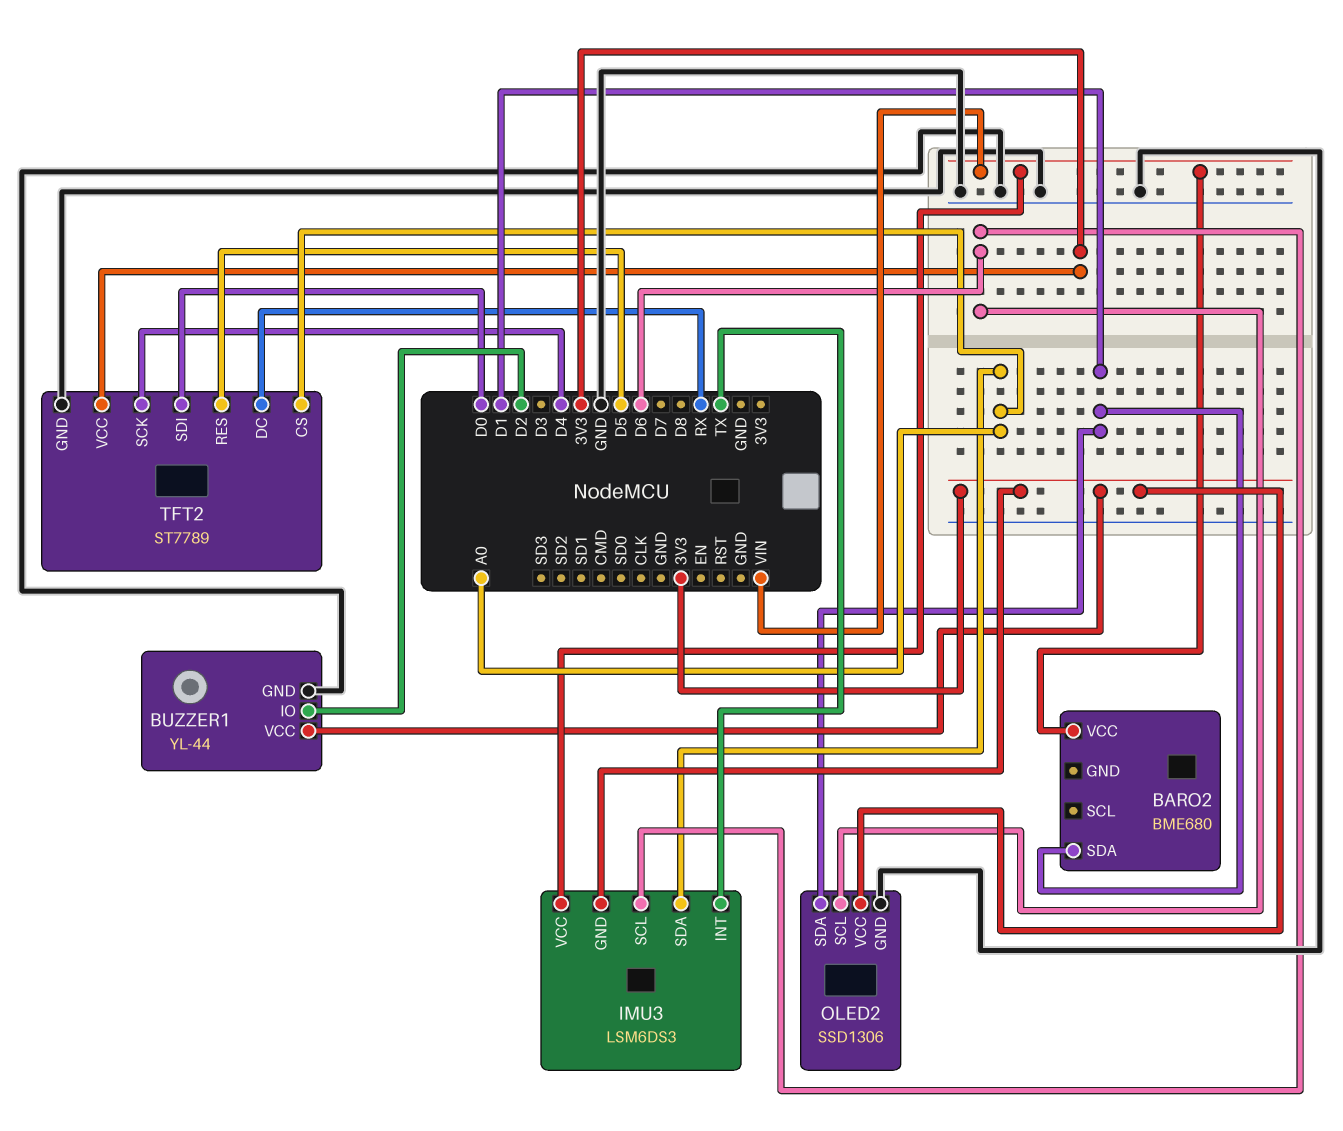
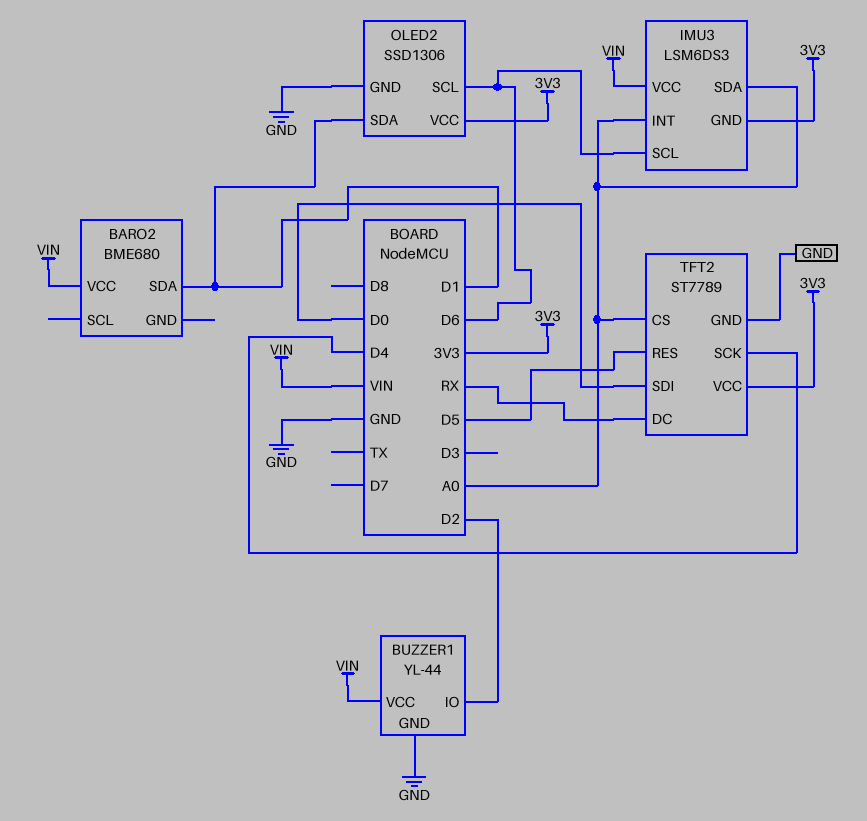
BUZZER1 pin VCC: 3V3 -> VIN
IMU3 pin INT: TX -> A0

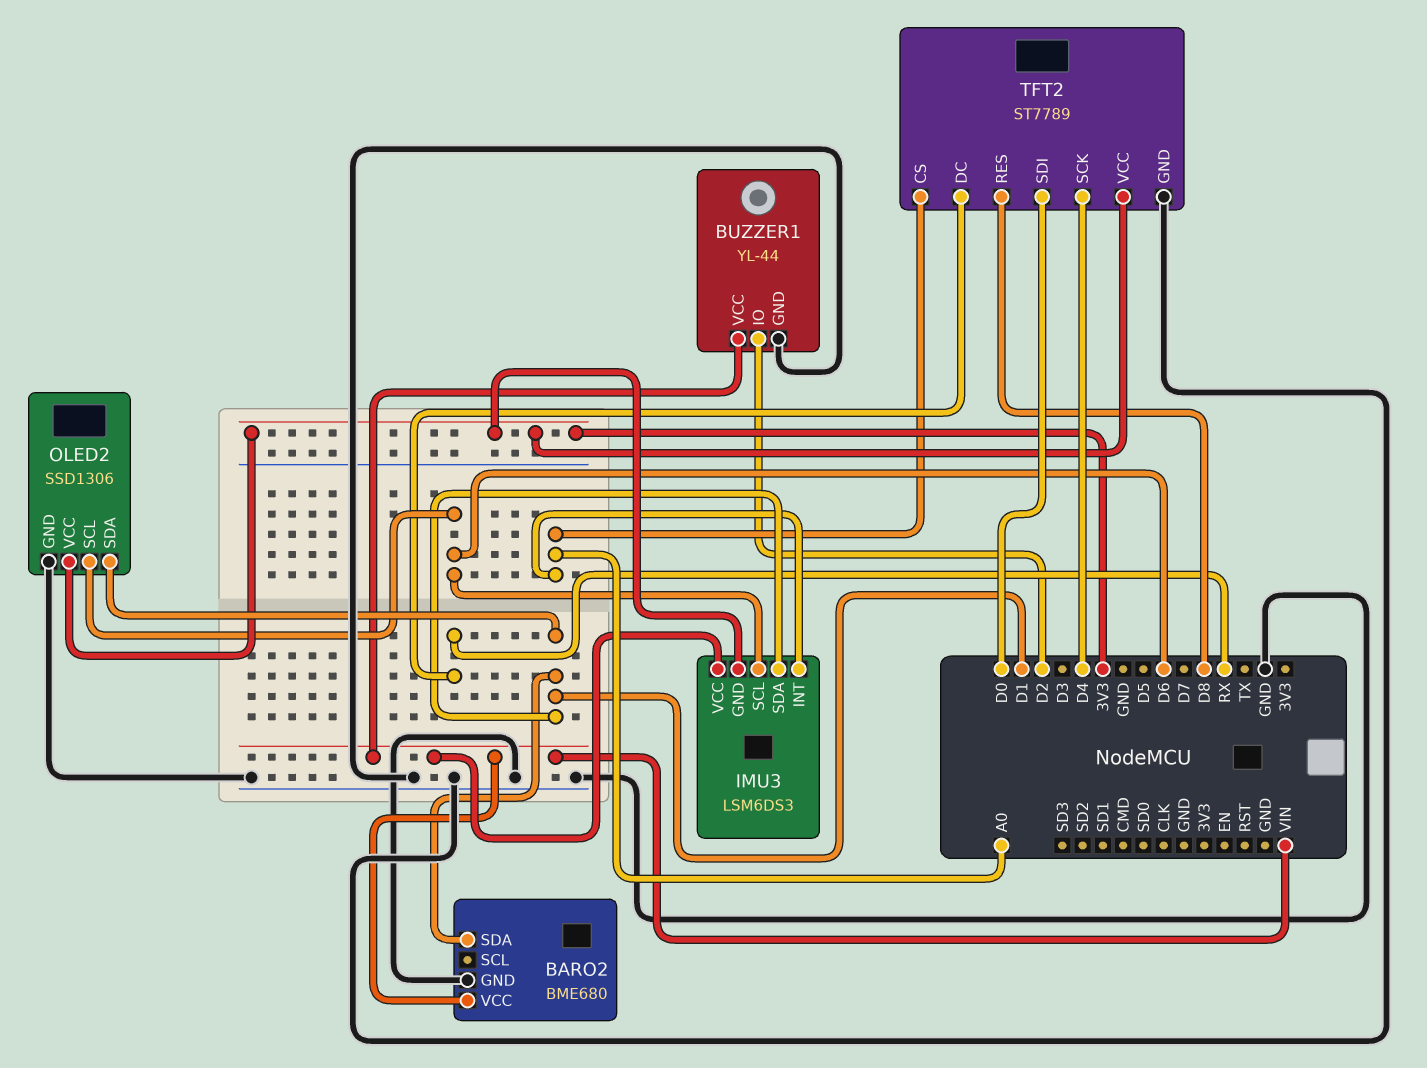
BARO2 pin GND: none -> GND
IMU3 pin SDA: A0 -> D1
TFT2 pin RES: D5 -> D8

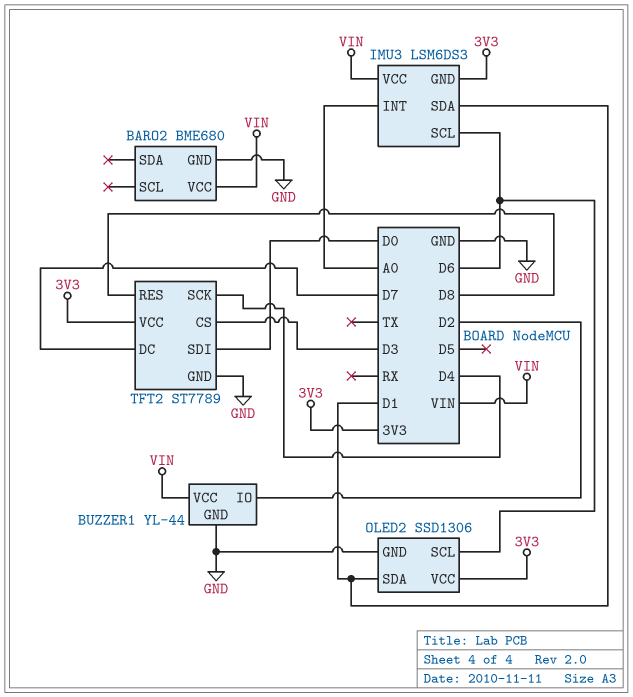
BARO2 pin SDA: D1 -> none
TFT2 pin CS: A0 -> D3
TFT2 pin DC: RX -> D7

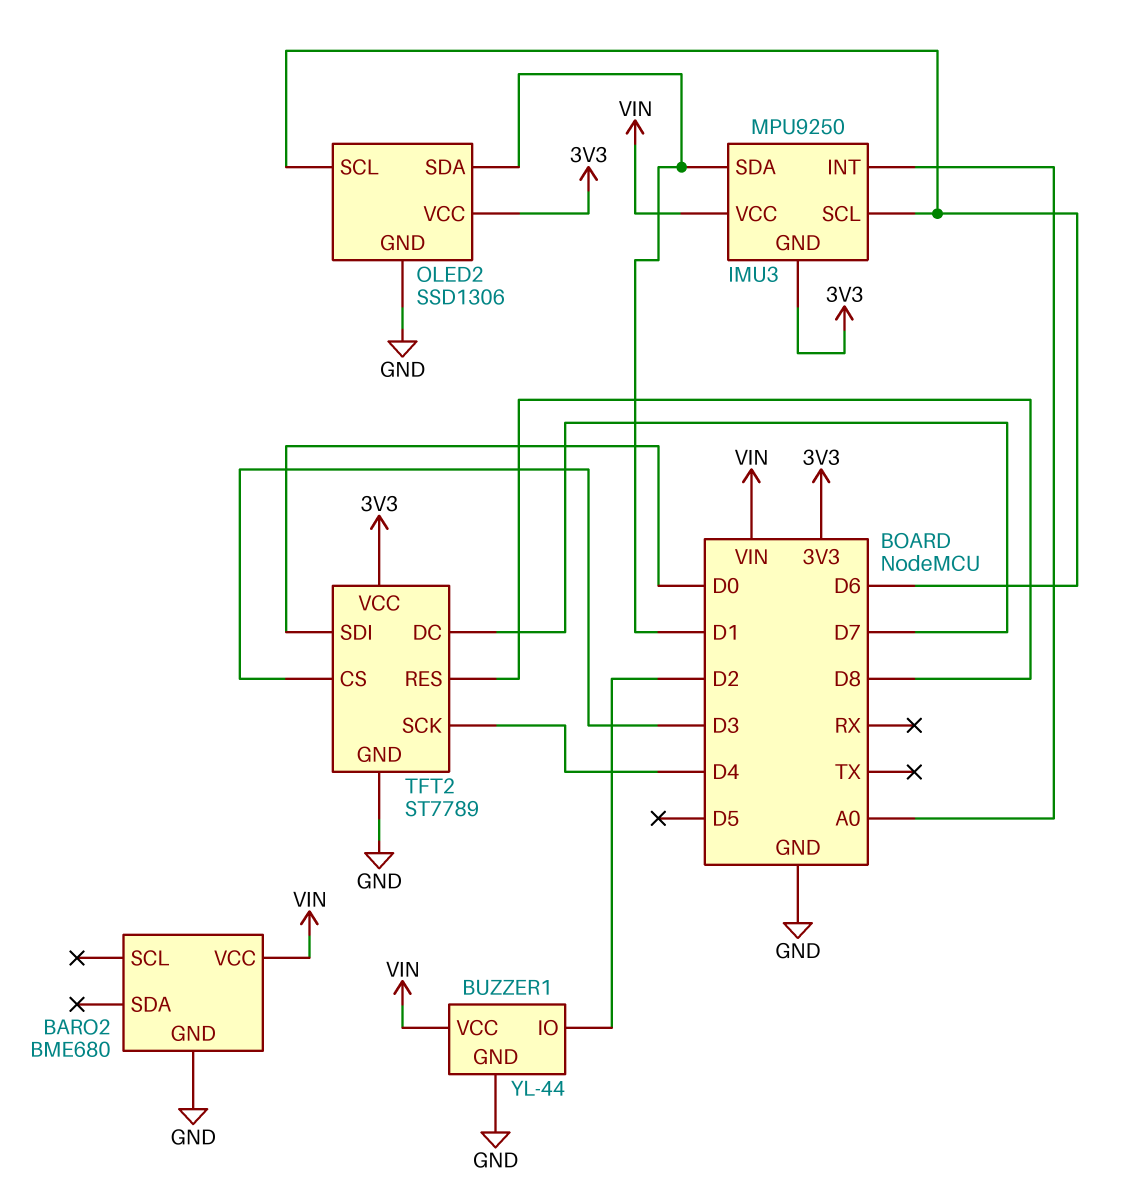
IMU3: LSM6DS3 -> MPU9250

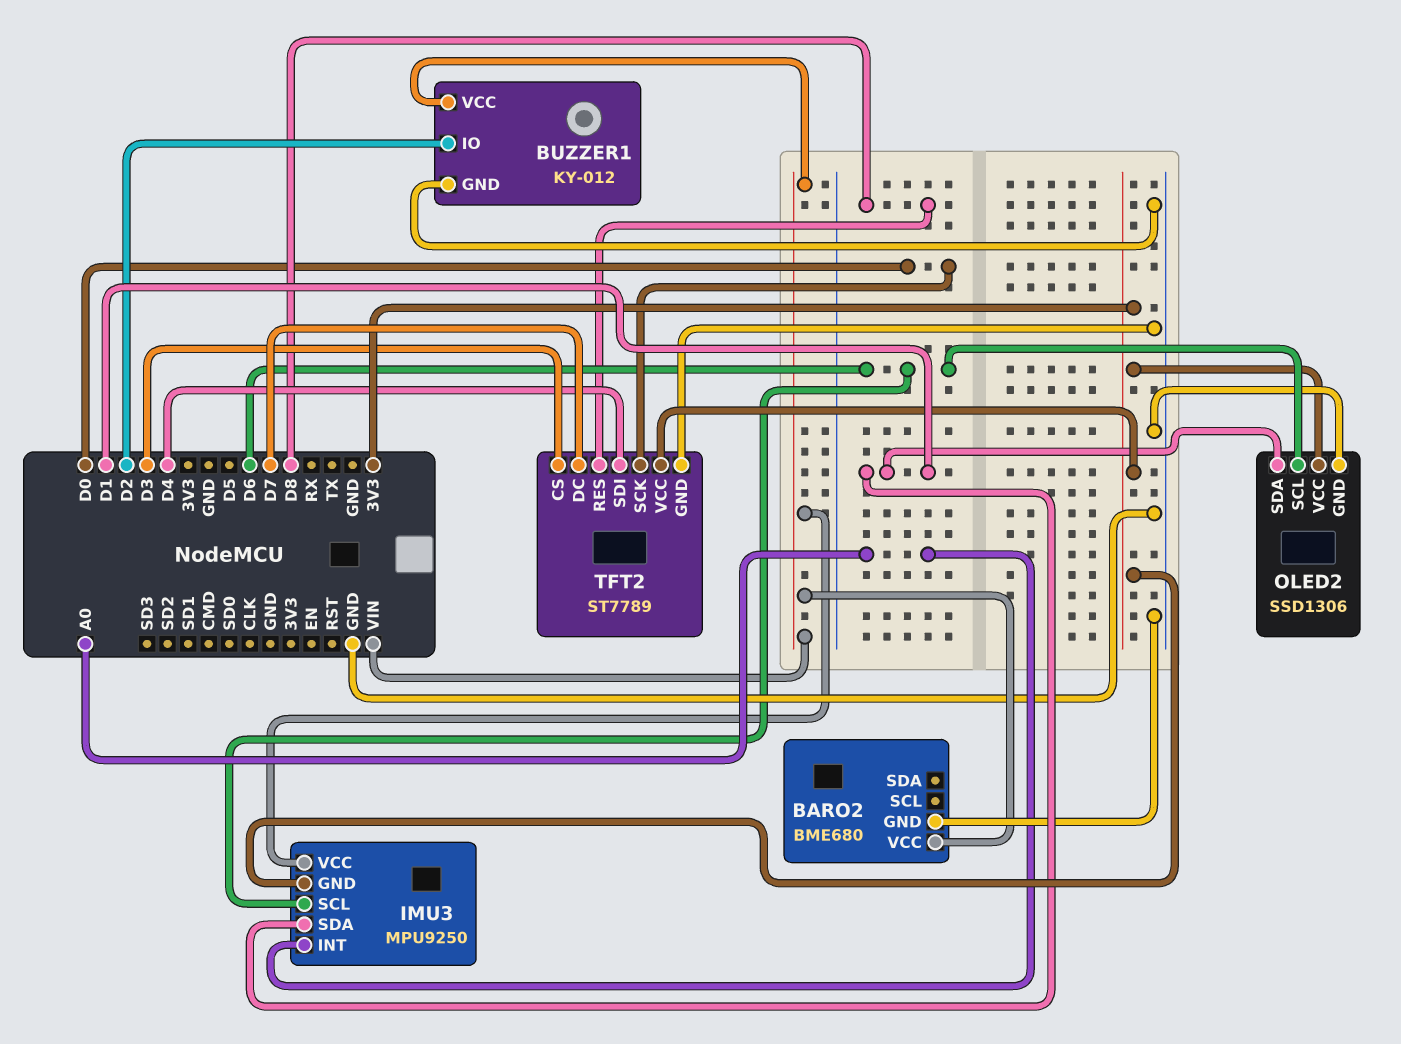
BUZZER1: YL-44 -> KY-012
TFT2 pin SCK: D4 -> D0
TFT2 pin SDI: D0 -> D4

